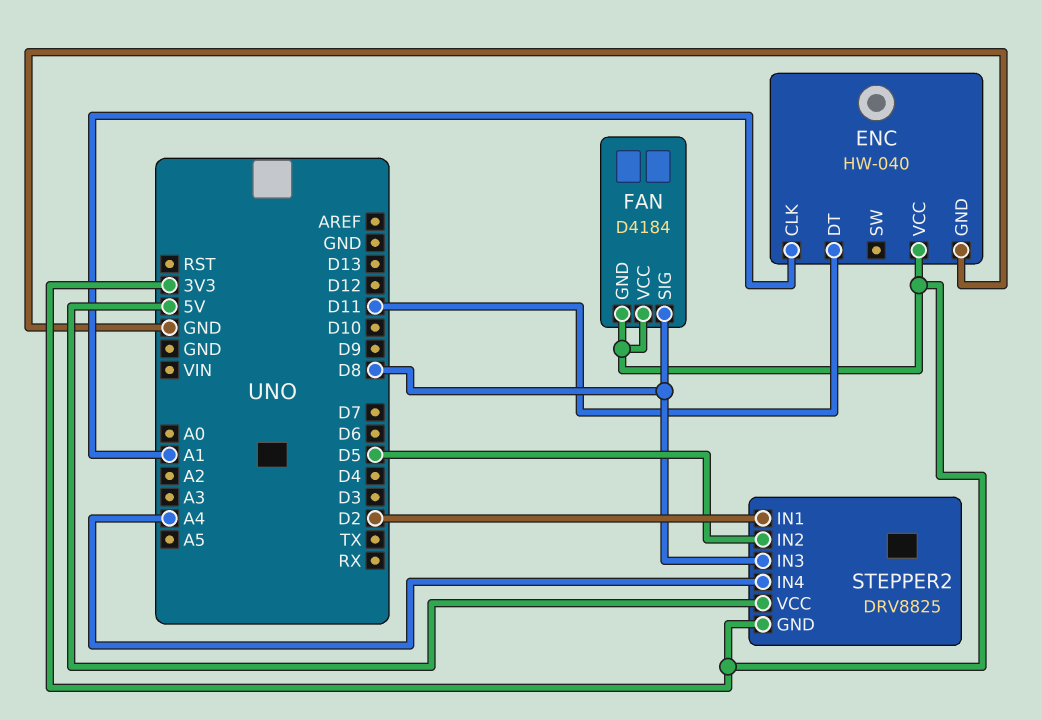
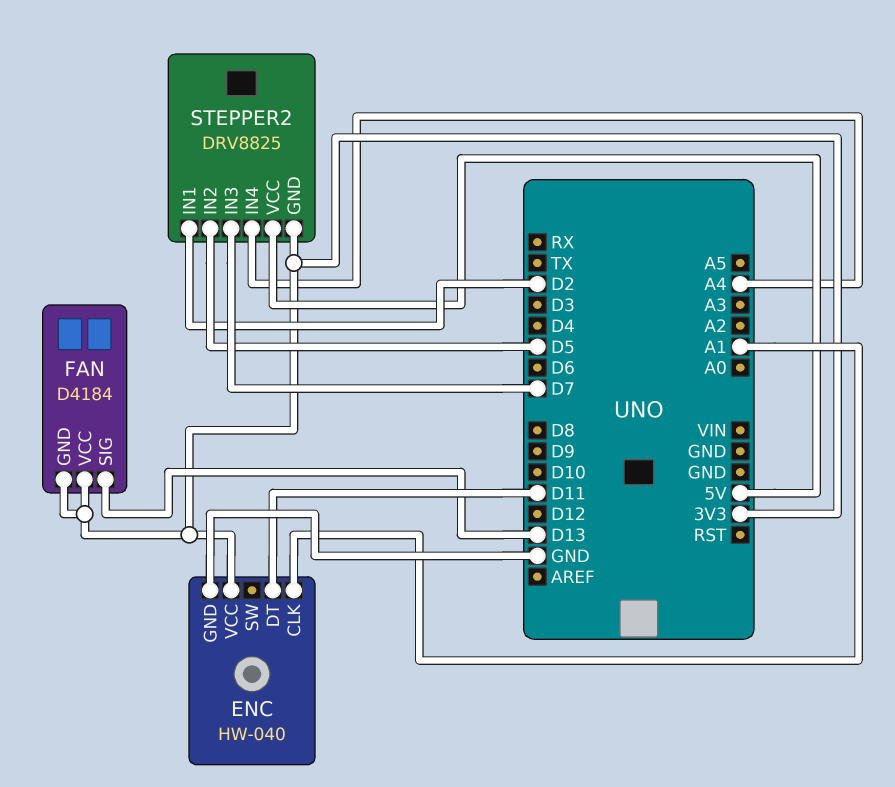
FAN pin SIG: D8 -> D13
STEPPER2 pin IN3: D8 -> D7

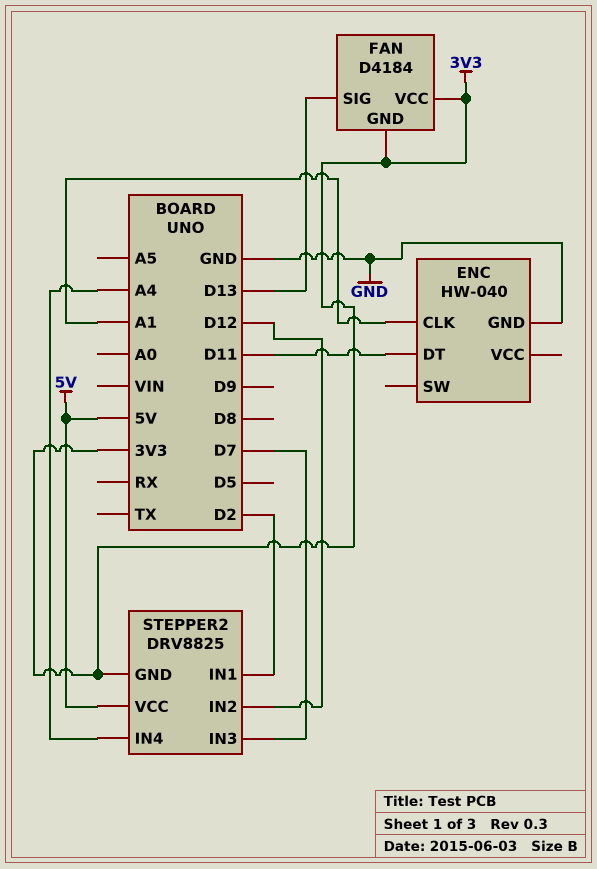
ENC pin VCC: 3V3 -> none
STEPPER2 pin IN2: D5 -> D12

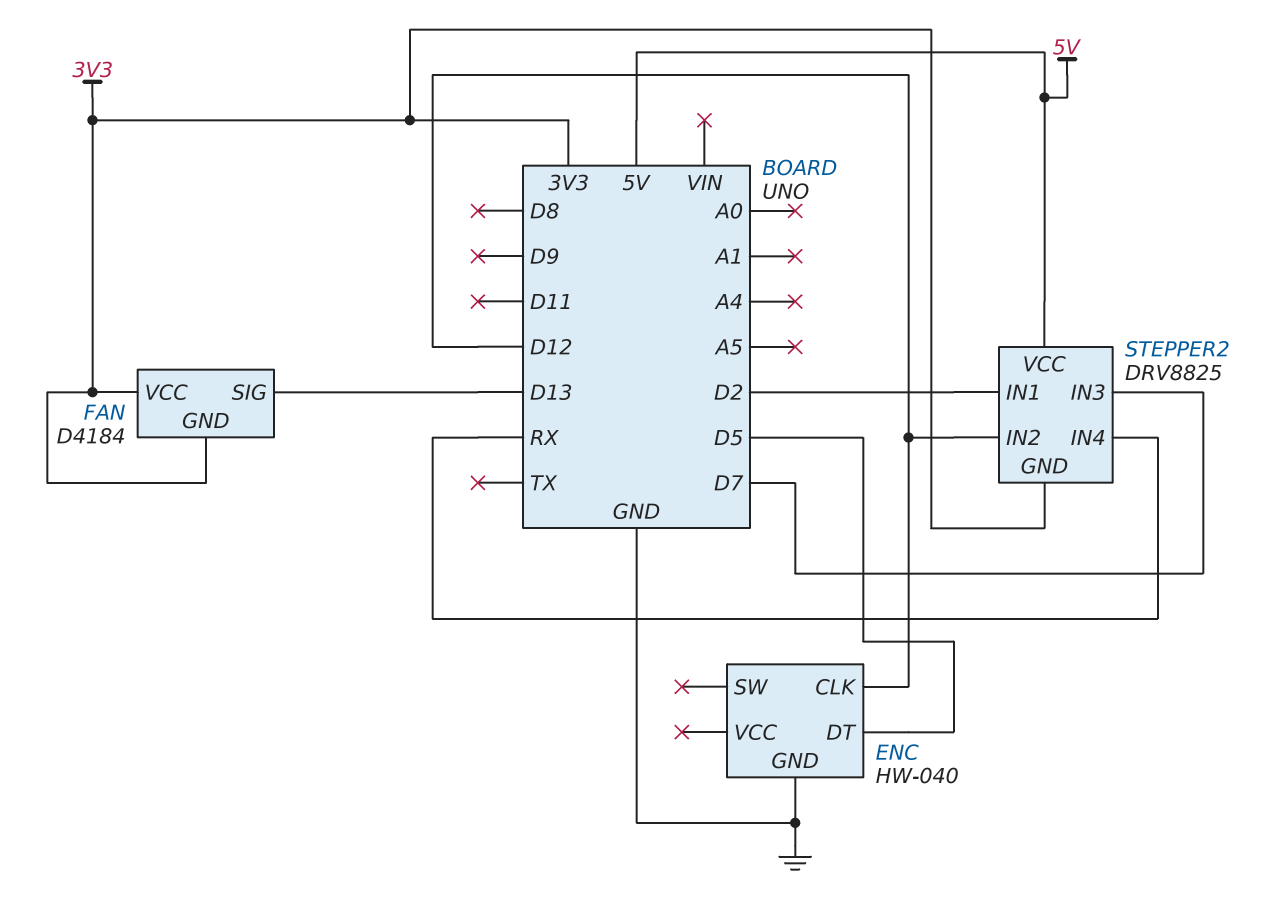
ENC pin CLK: A1 -> D12
ENC pin DT: D11 -> D5
STEPPER2 pin IN4: A4 -> RX

